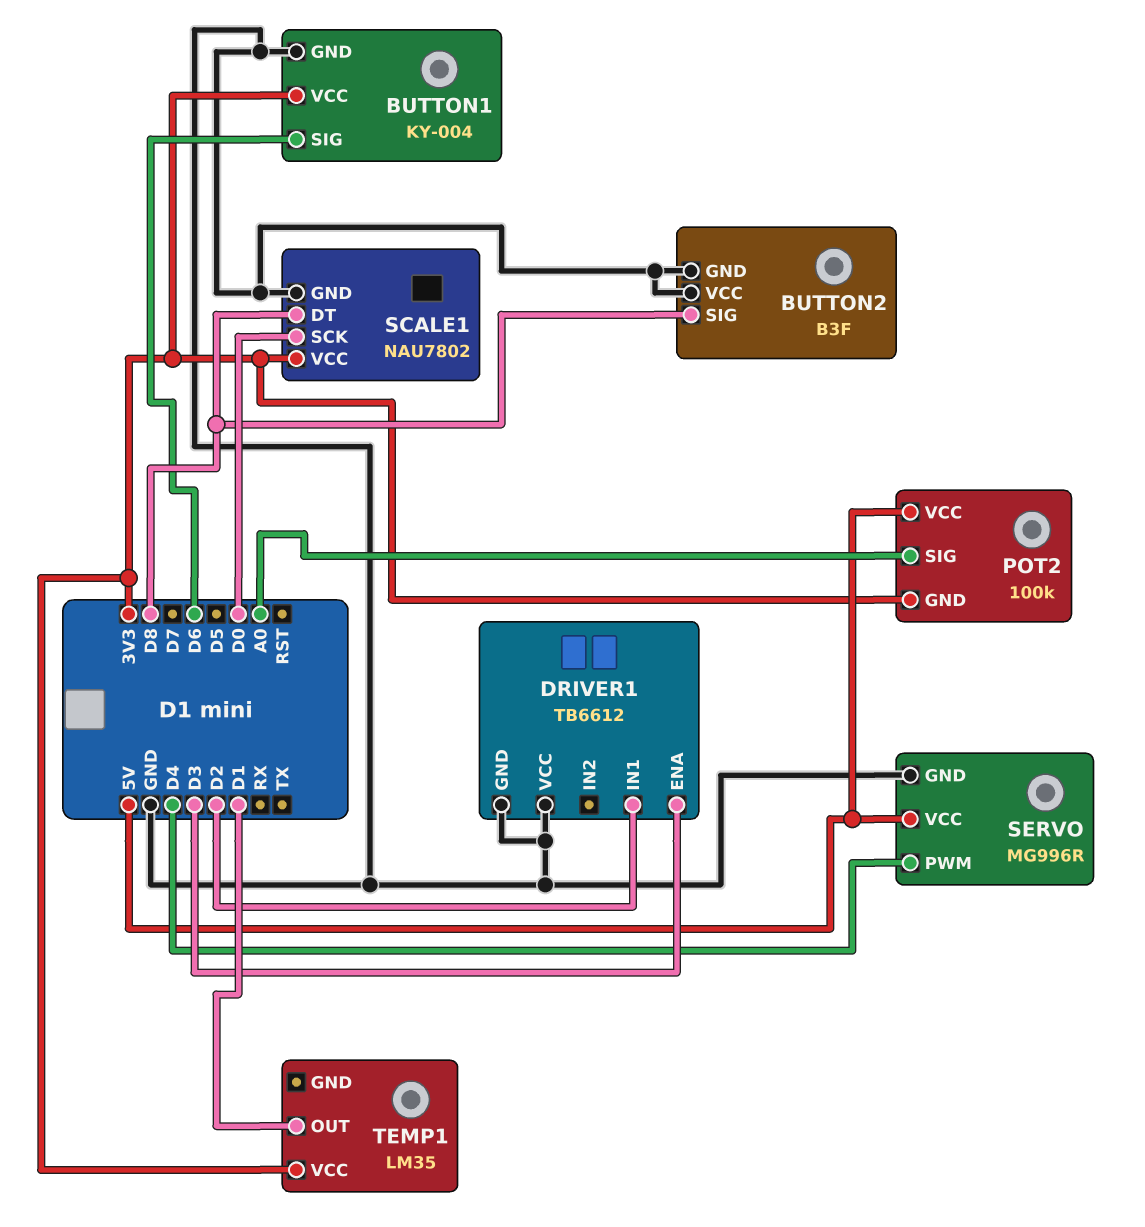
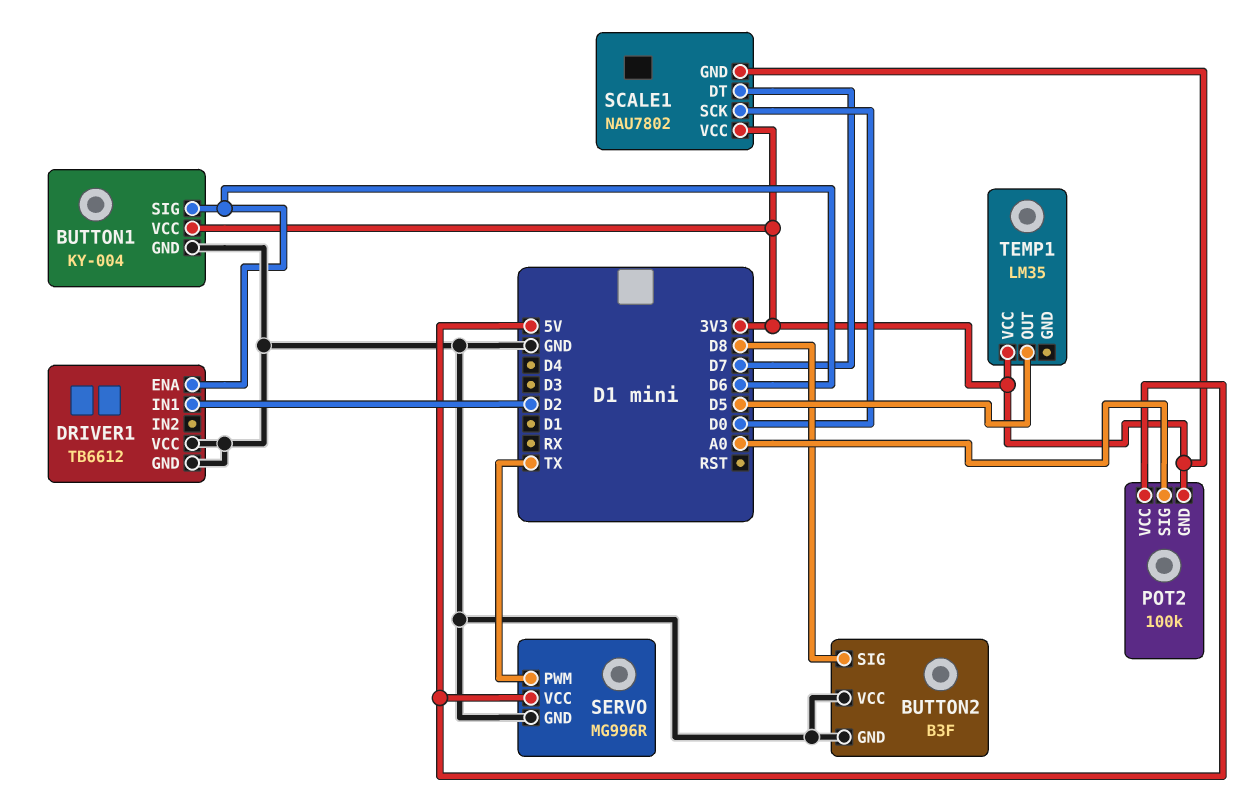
DRIVER1 pin ENA: D3 -> D6
SCALE1 pin DT: D8 -> D7
SCALE1 pin GND: GND -> 3V3
SERVO pin PWM: D4 -> TX
TEMP1 pin OUT: D1 -> D5

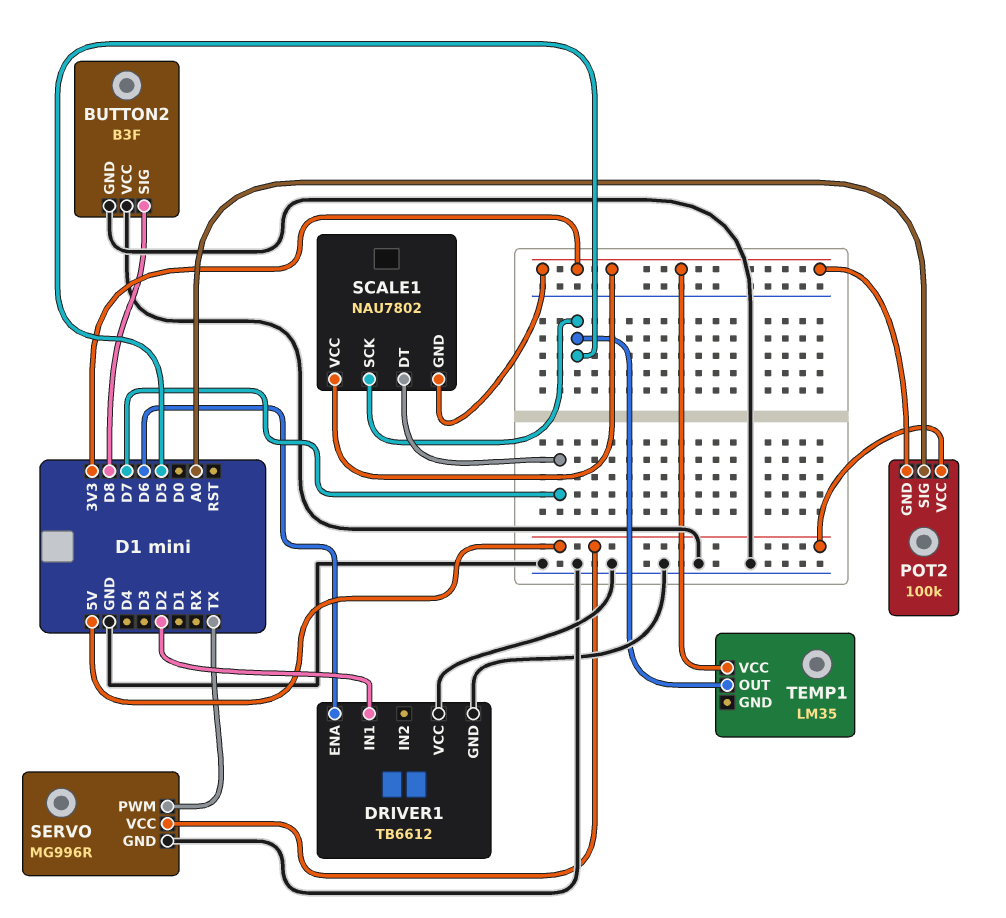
BUTTON1: KY-004 -> none
BUTTON1 pin GND: GND -> none
BUTTON1 pin SIG: D6 -> none
BUTTON1 pin VCC: 3V3 -> none
SCALE1 pin SCK: D0 -> D5

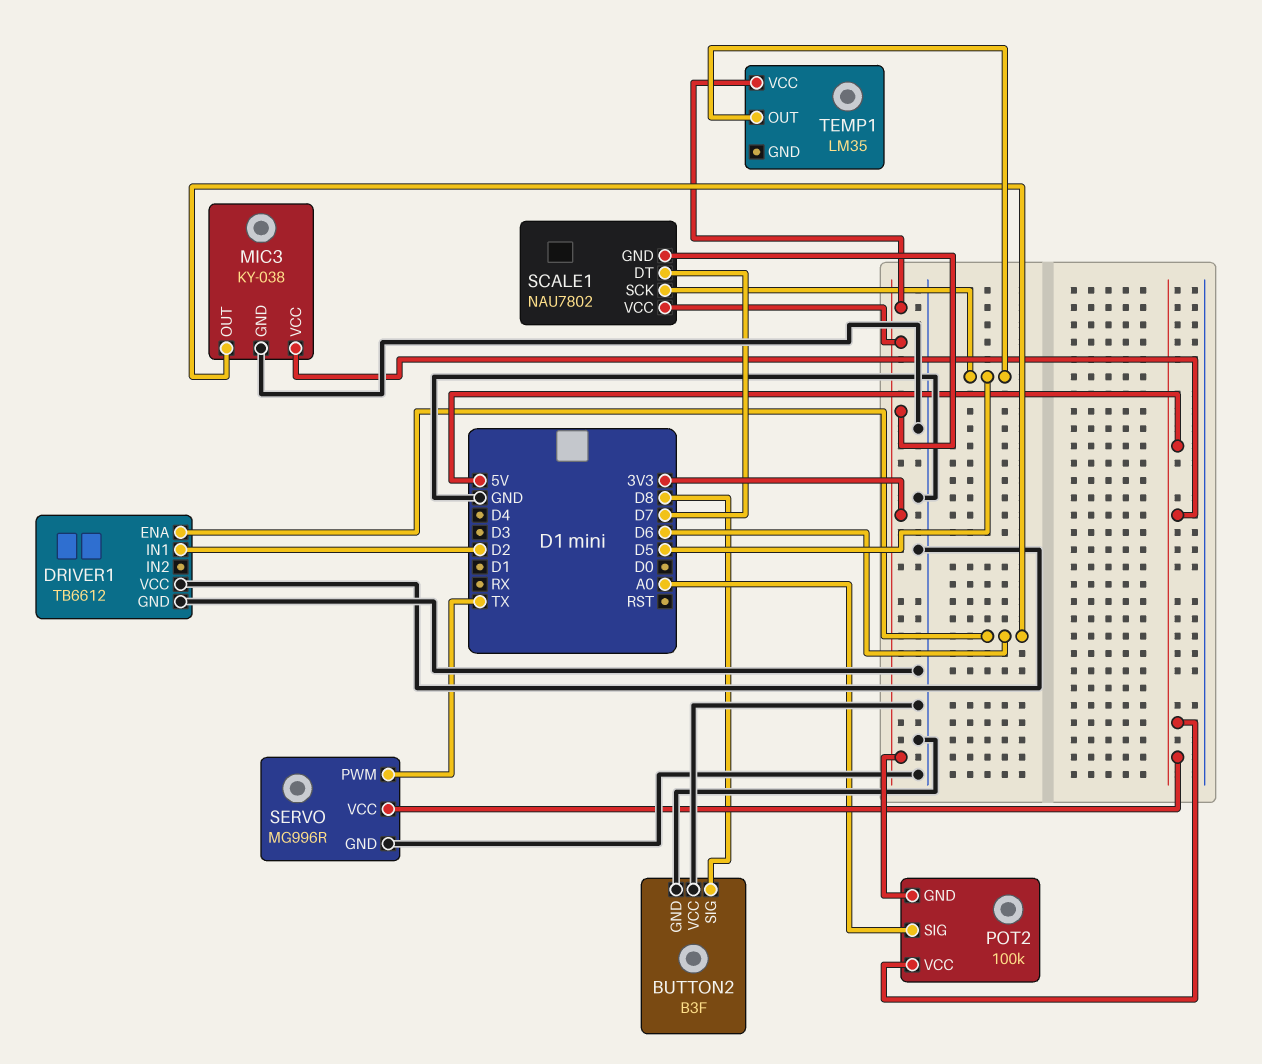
MIC3: none -> KY-038
MIC3 pin GND: none -> GND
MIC3 pin OUT: none -> D6
MIC3 pin VCC: none -> 5V

